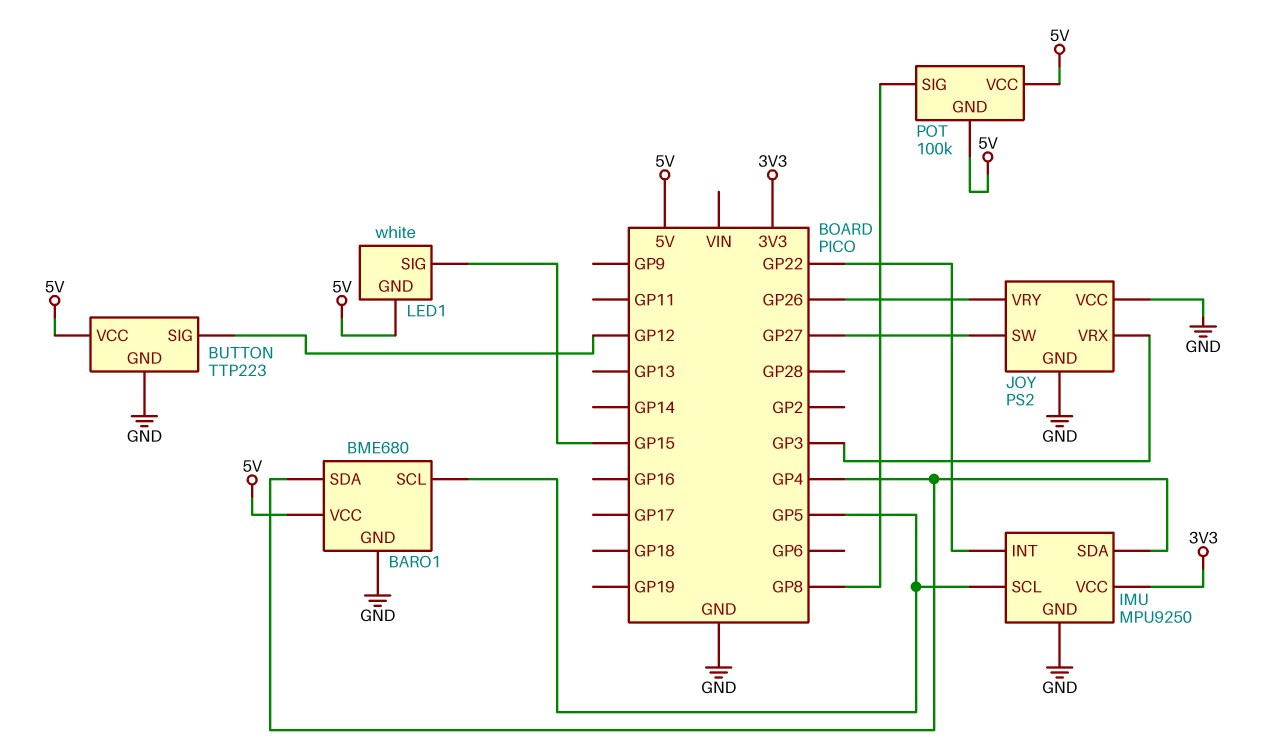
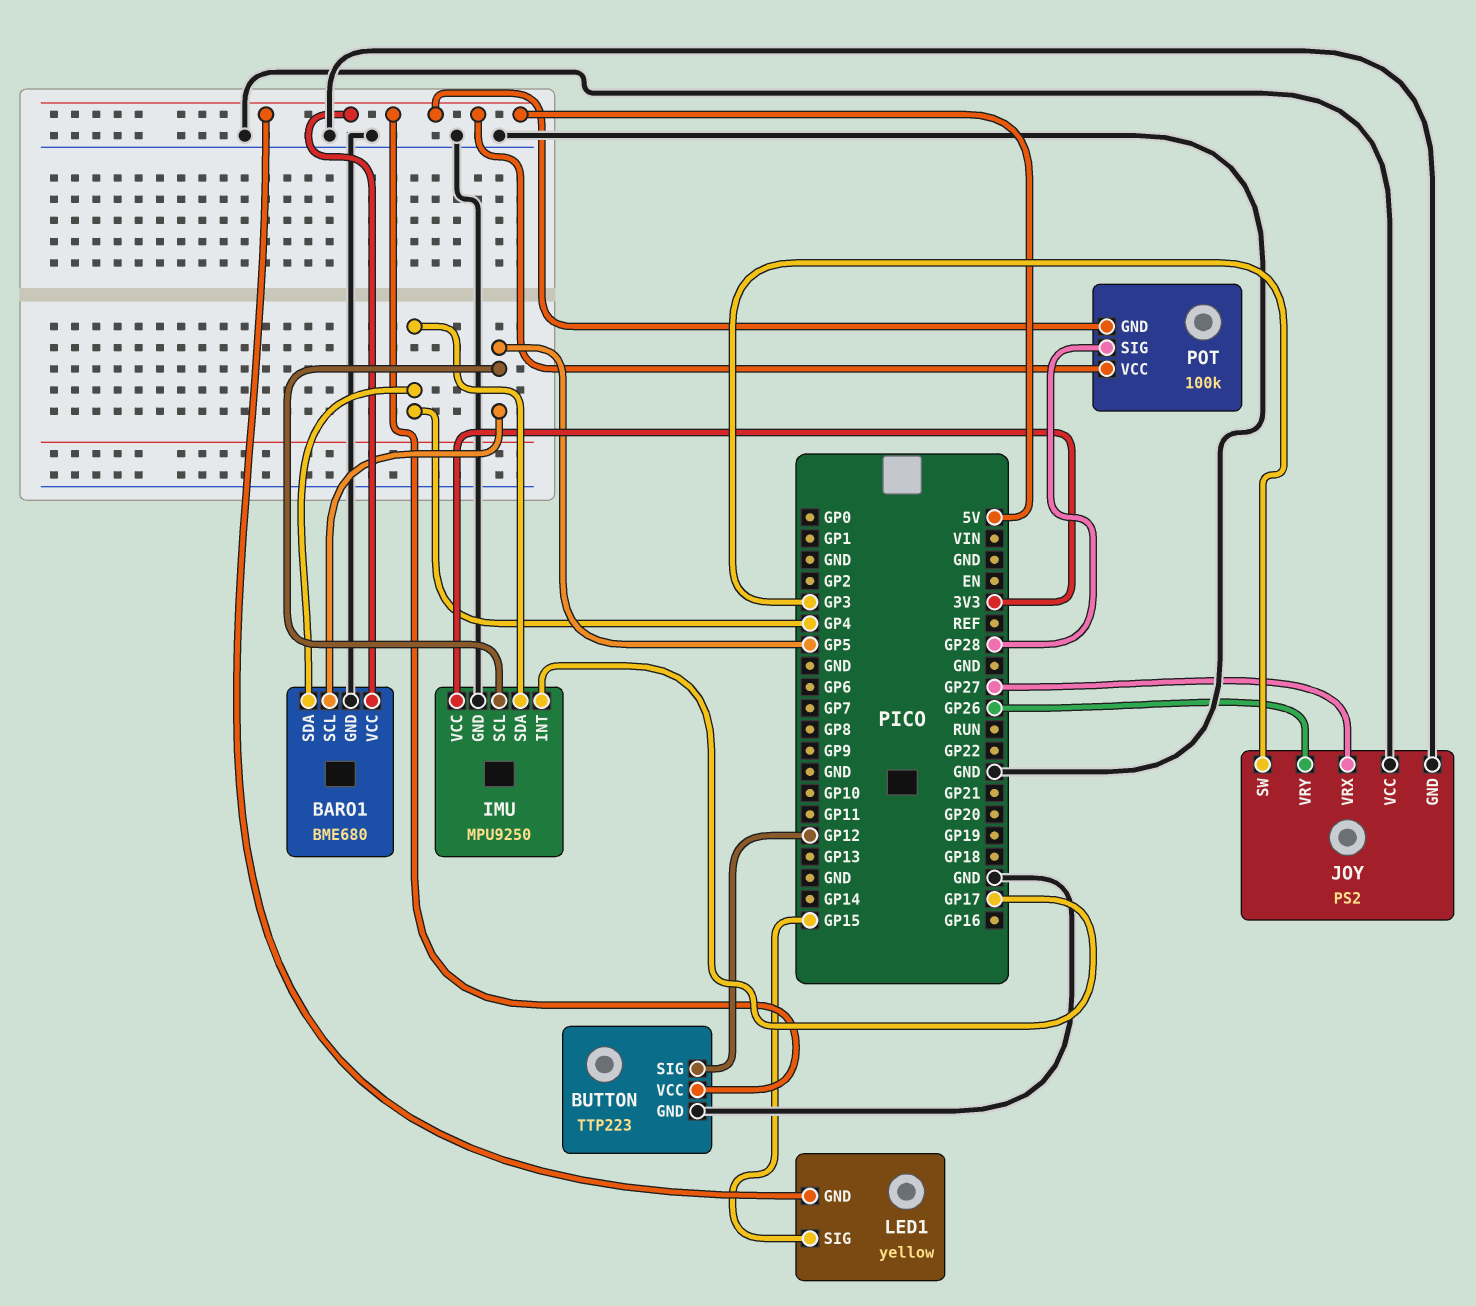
IMU pin INT: GP22 -> GP17
JOY pin SW: GP27 -> GP3
JOY pin VRX: GP3 -> GP27
LED1: white -> yellow
POT pin SIG: GP8 -> GP28

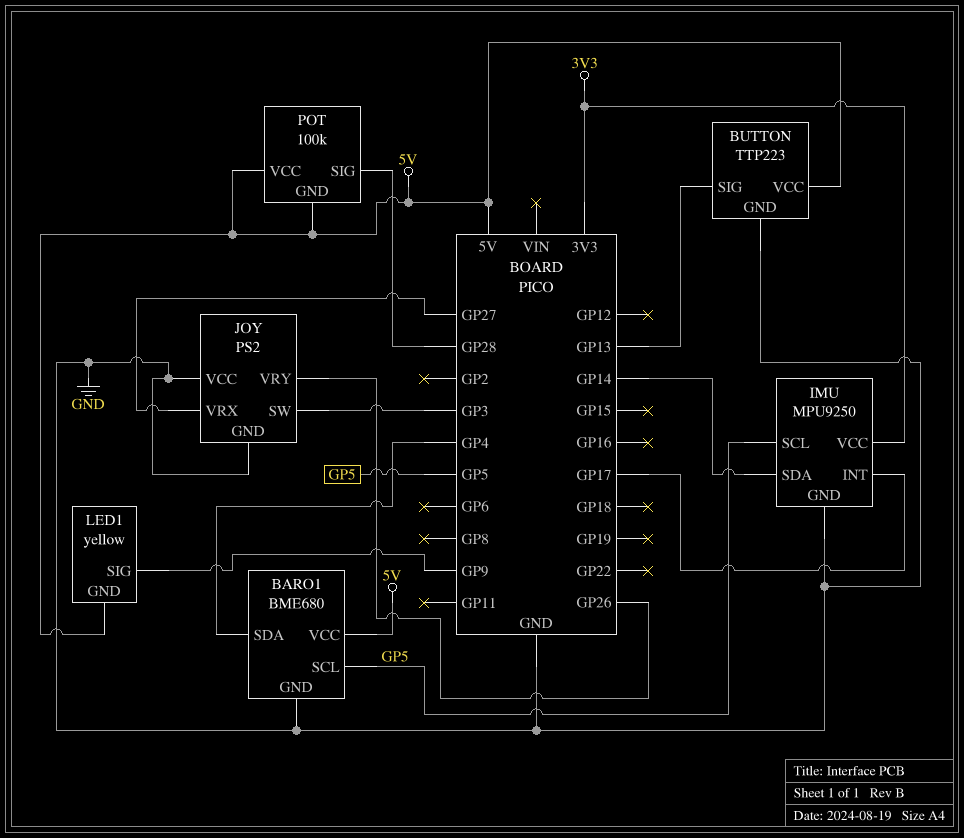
BUTTON pin SIG: GP12 -> GP13
IMU pin SDA: GP4 -> GP14
LED1 pin SIG: GP15 -> GP9

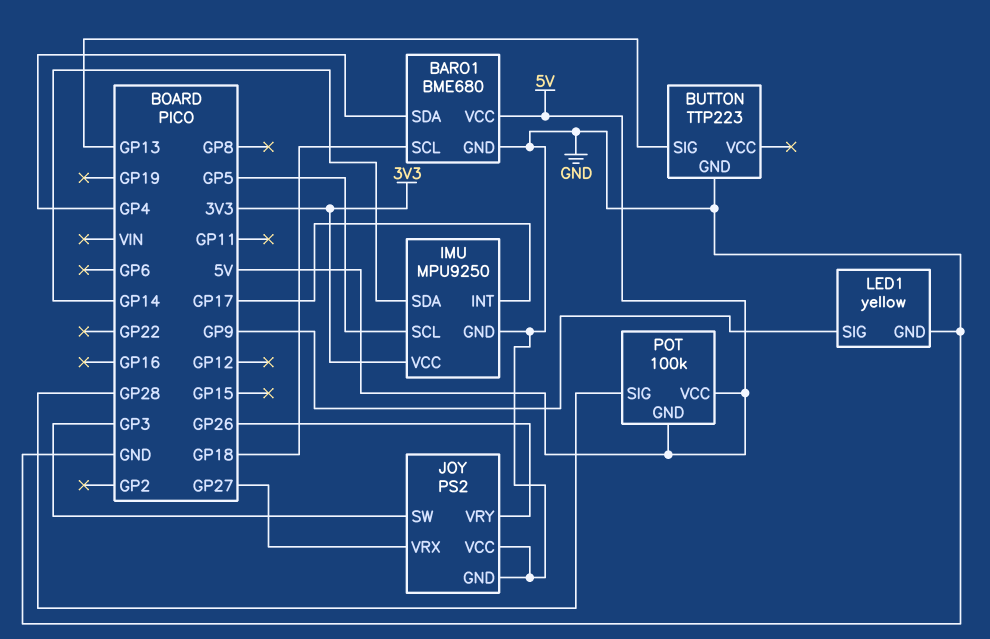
BARO1 pin SCL: GP5 -> GP18
BUTTON pin VCC: 5V -> none
LED1 pin GND: 5V -> GND

